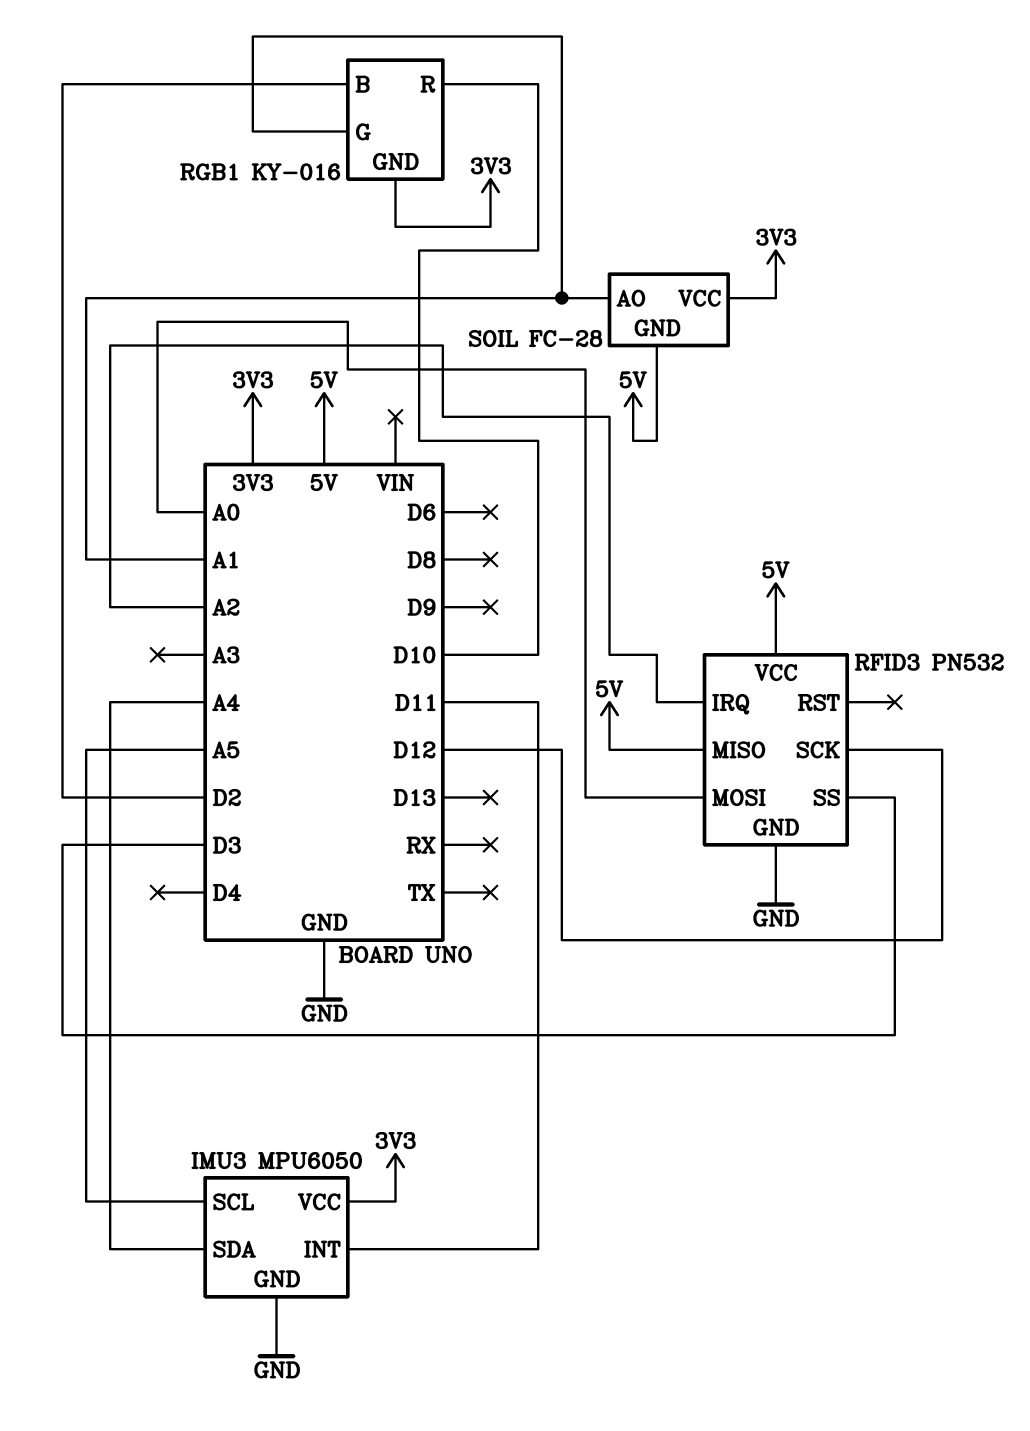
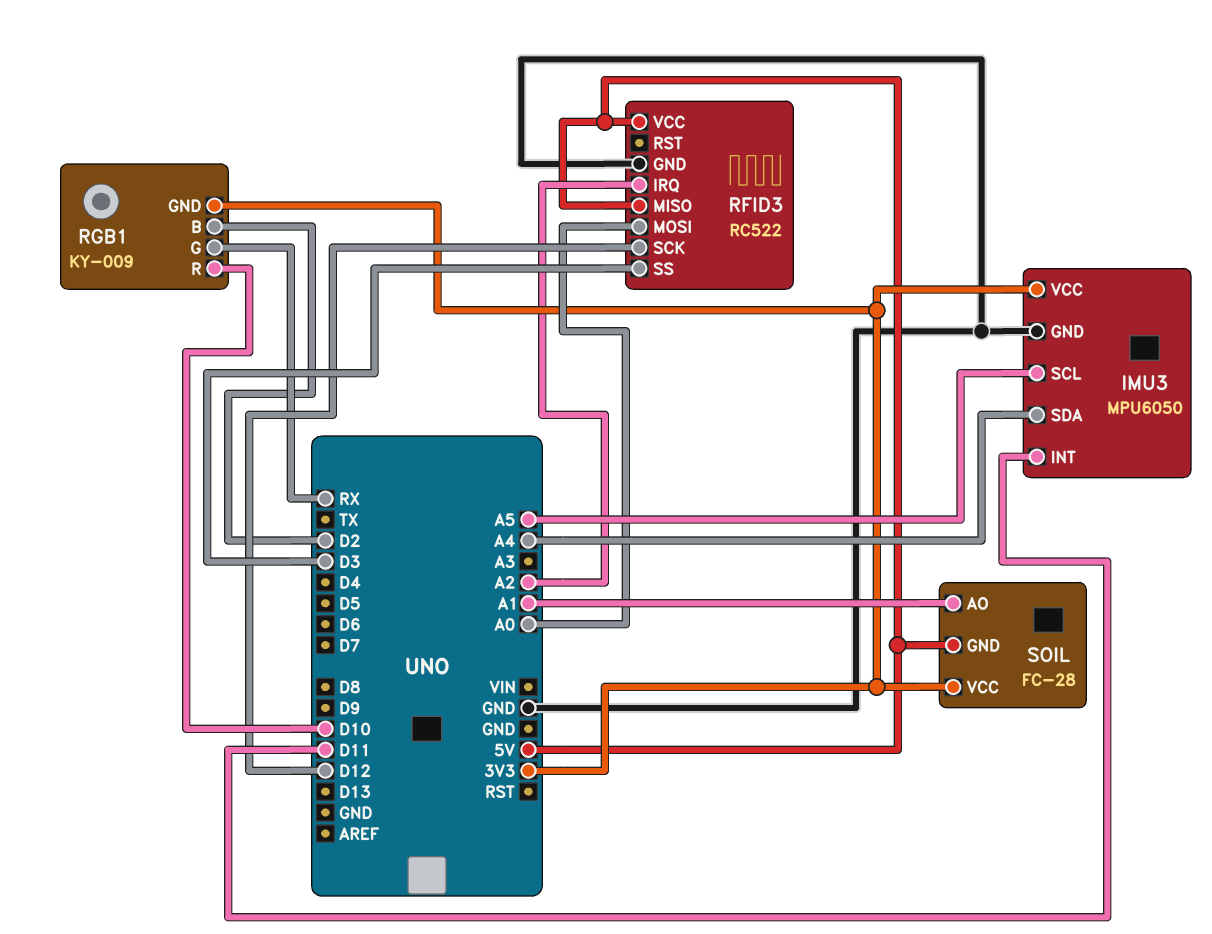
RFID3: PN532 -> RC522
RGB1: KY-016 -> KY-009
RGB1 pin G: A1 -> RX

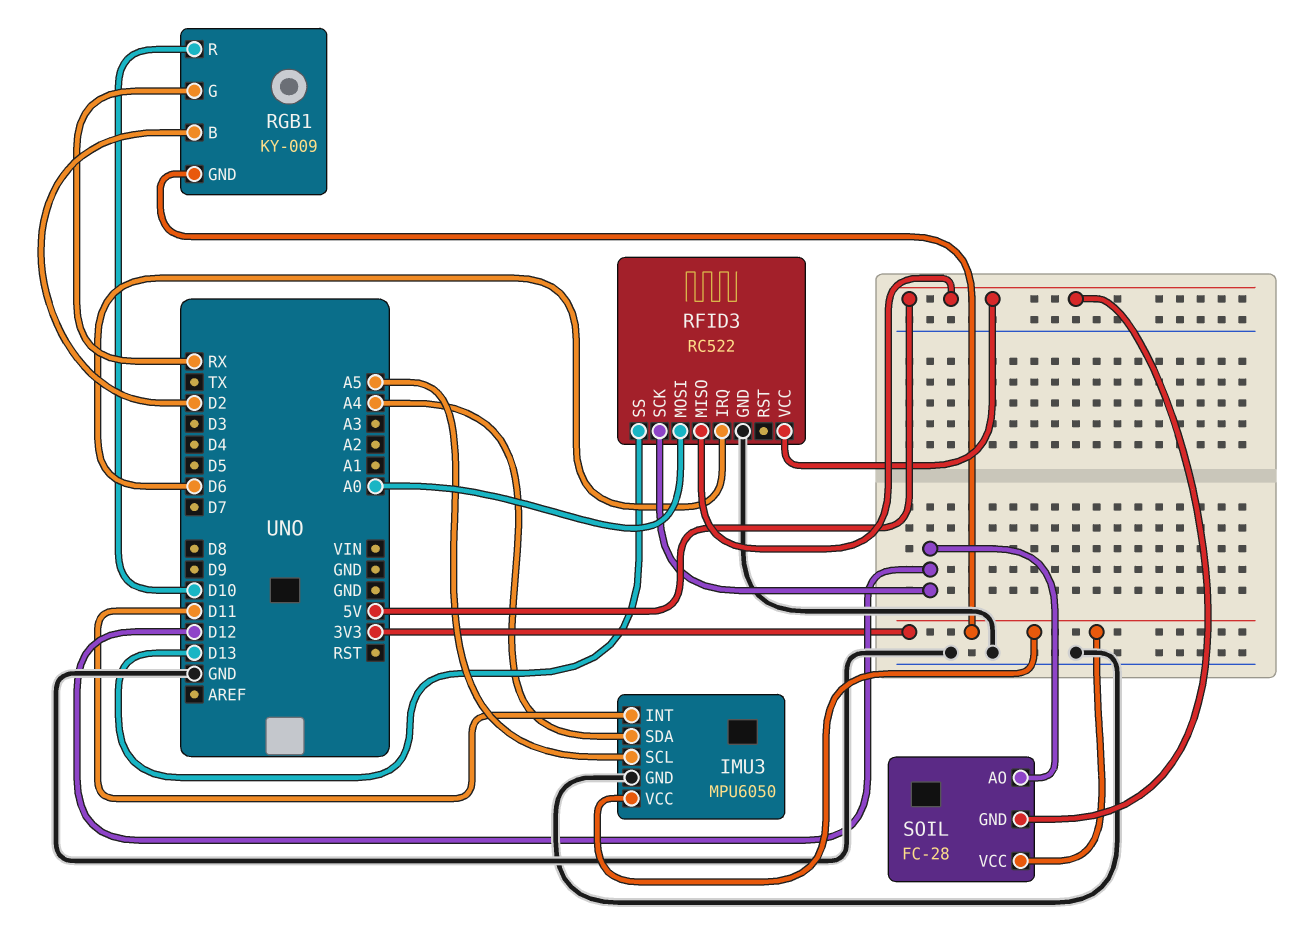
RFID3 pin IRQ: A2 -> D6
RFID3 pin SS: D3 -> D13
SOIL pin AO: A1 -> D12

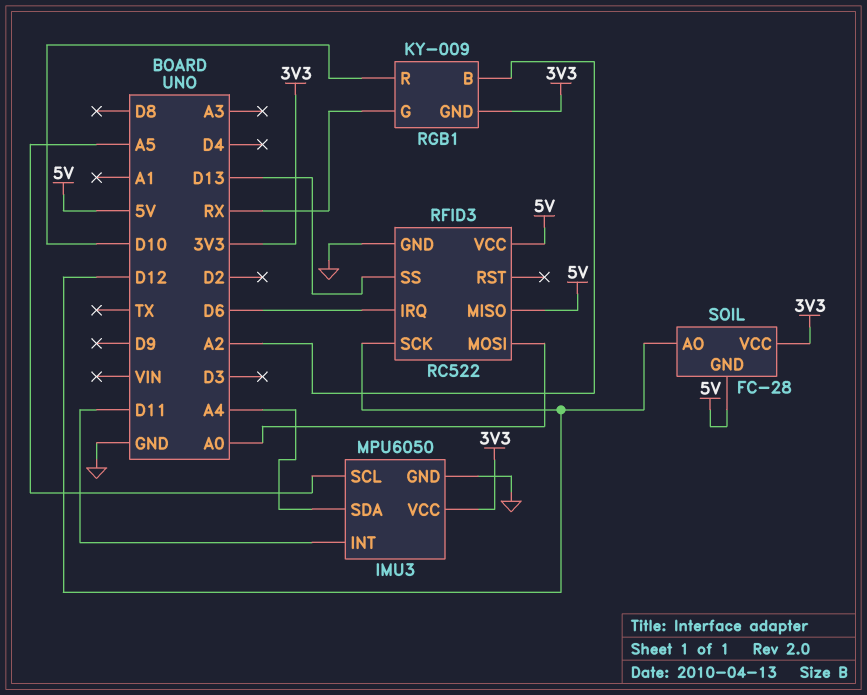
RGB1 pin B: D2 -> A2

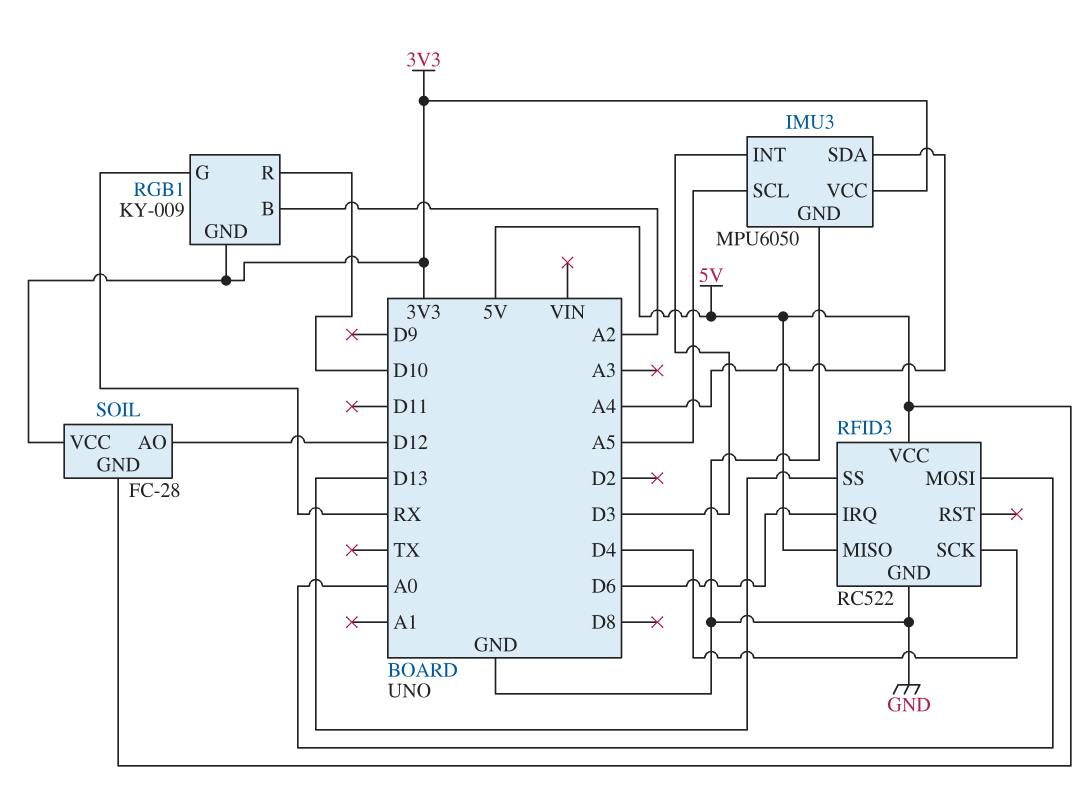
IMU3 pin INT: D11 -> D3
RFID3 pin SCK: D12 -> D4

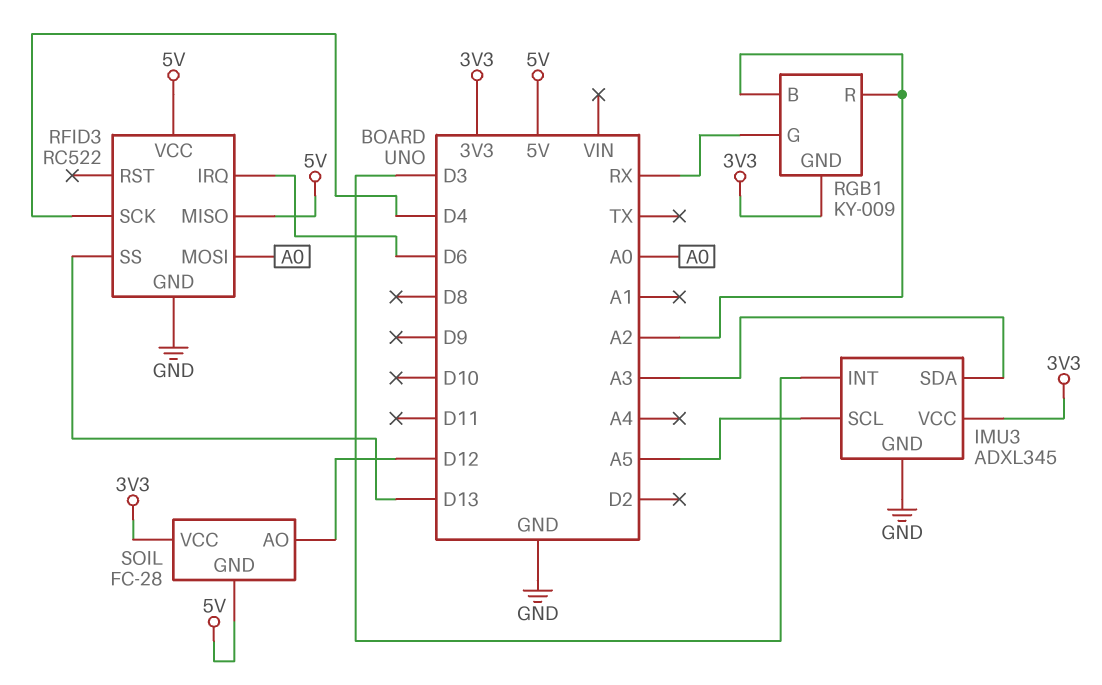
IMU3: MPU6050 -> ADXL345
IMU3 pin SDA: A4 -> A3
RGB1 pin R: D10 -> A2

